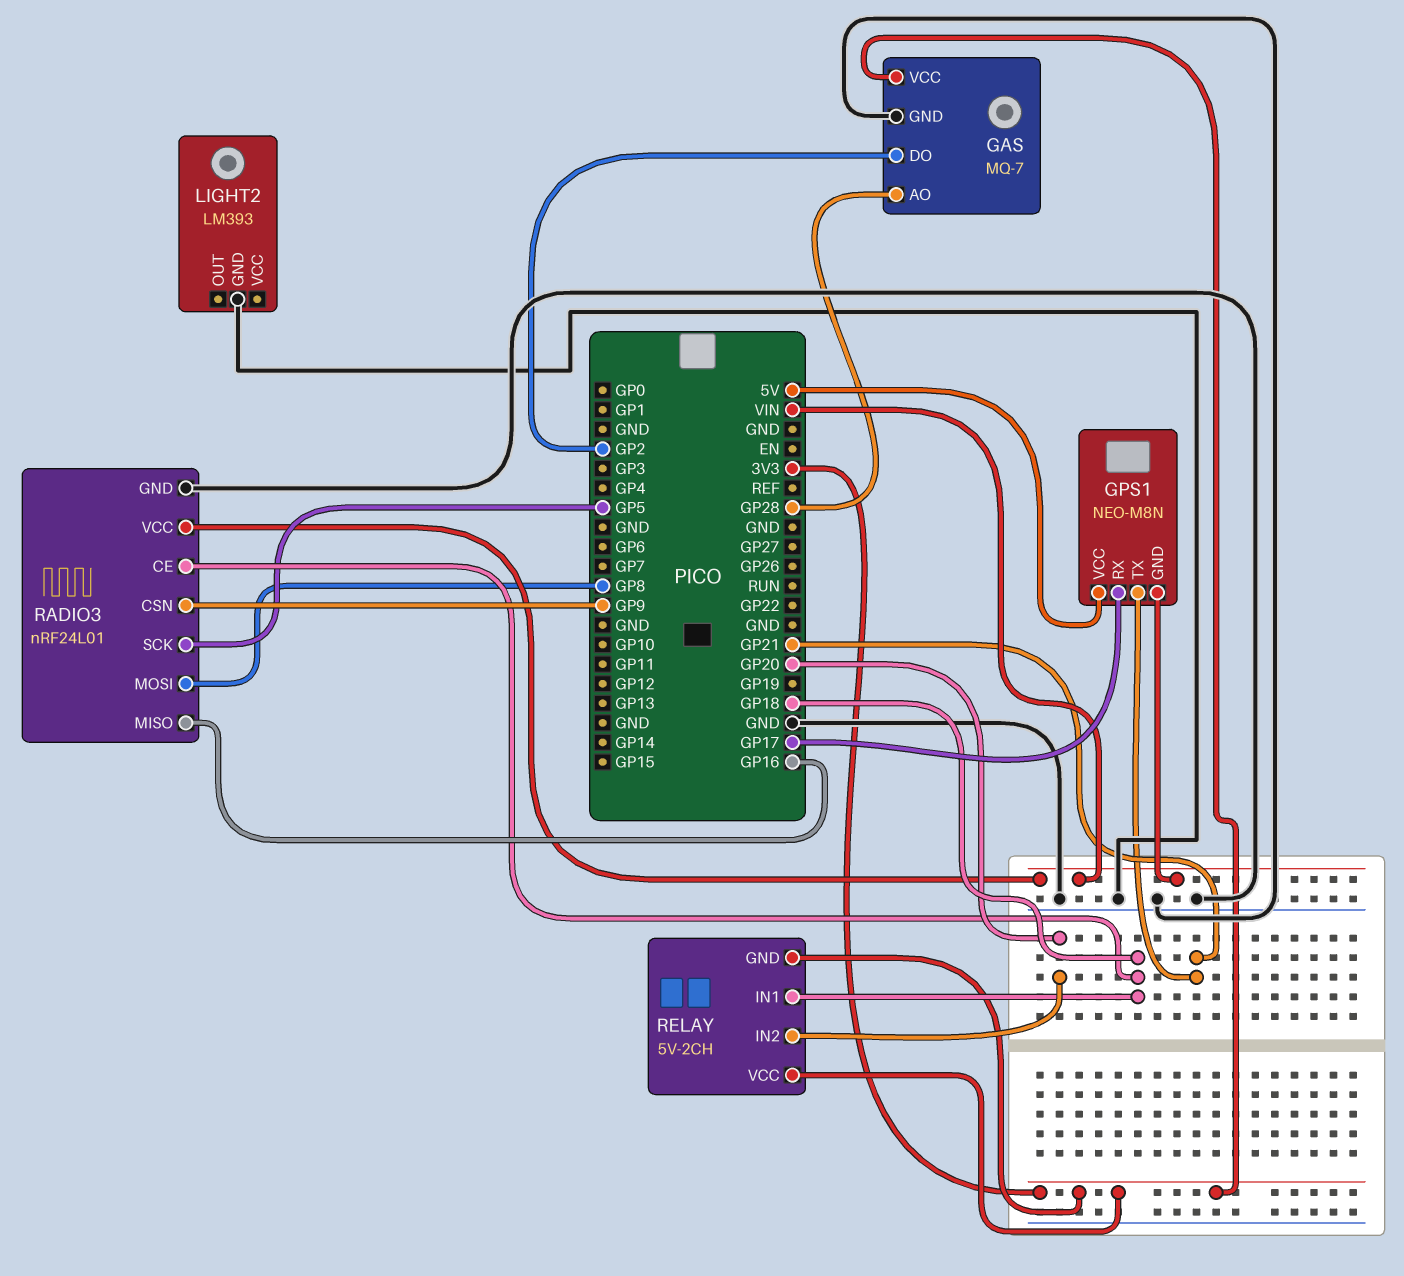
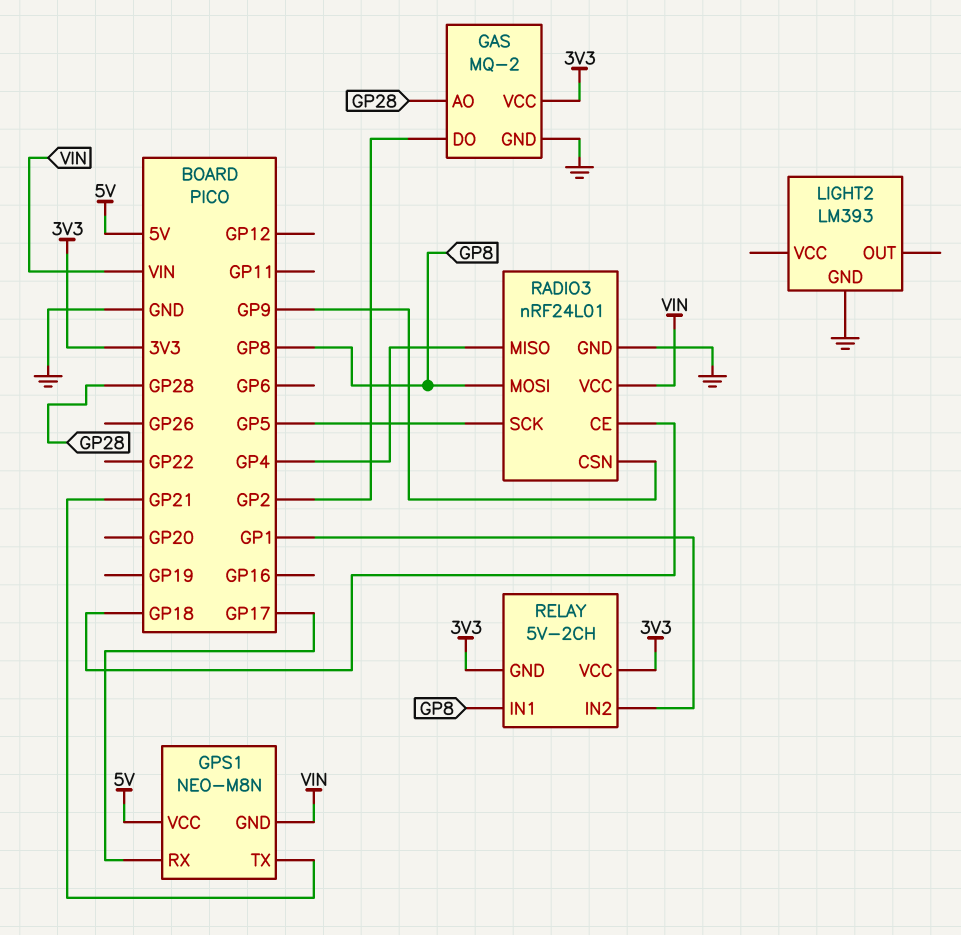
GAS: MQ-7 -> MQ-2
RADIO3 pin MISO: GP16 -> GP4
RELAY pin IN1: GP18 -> GP8
RELAY pin IN2: GP20 -> GP1

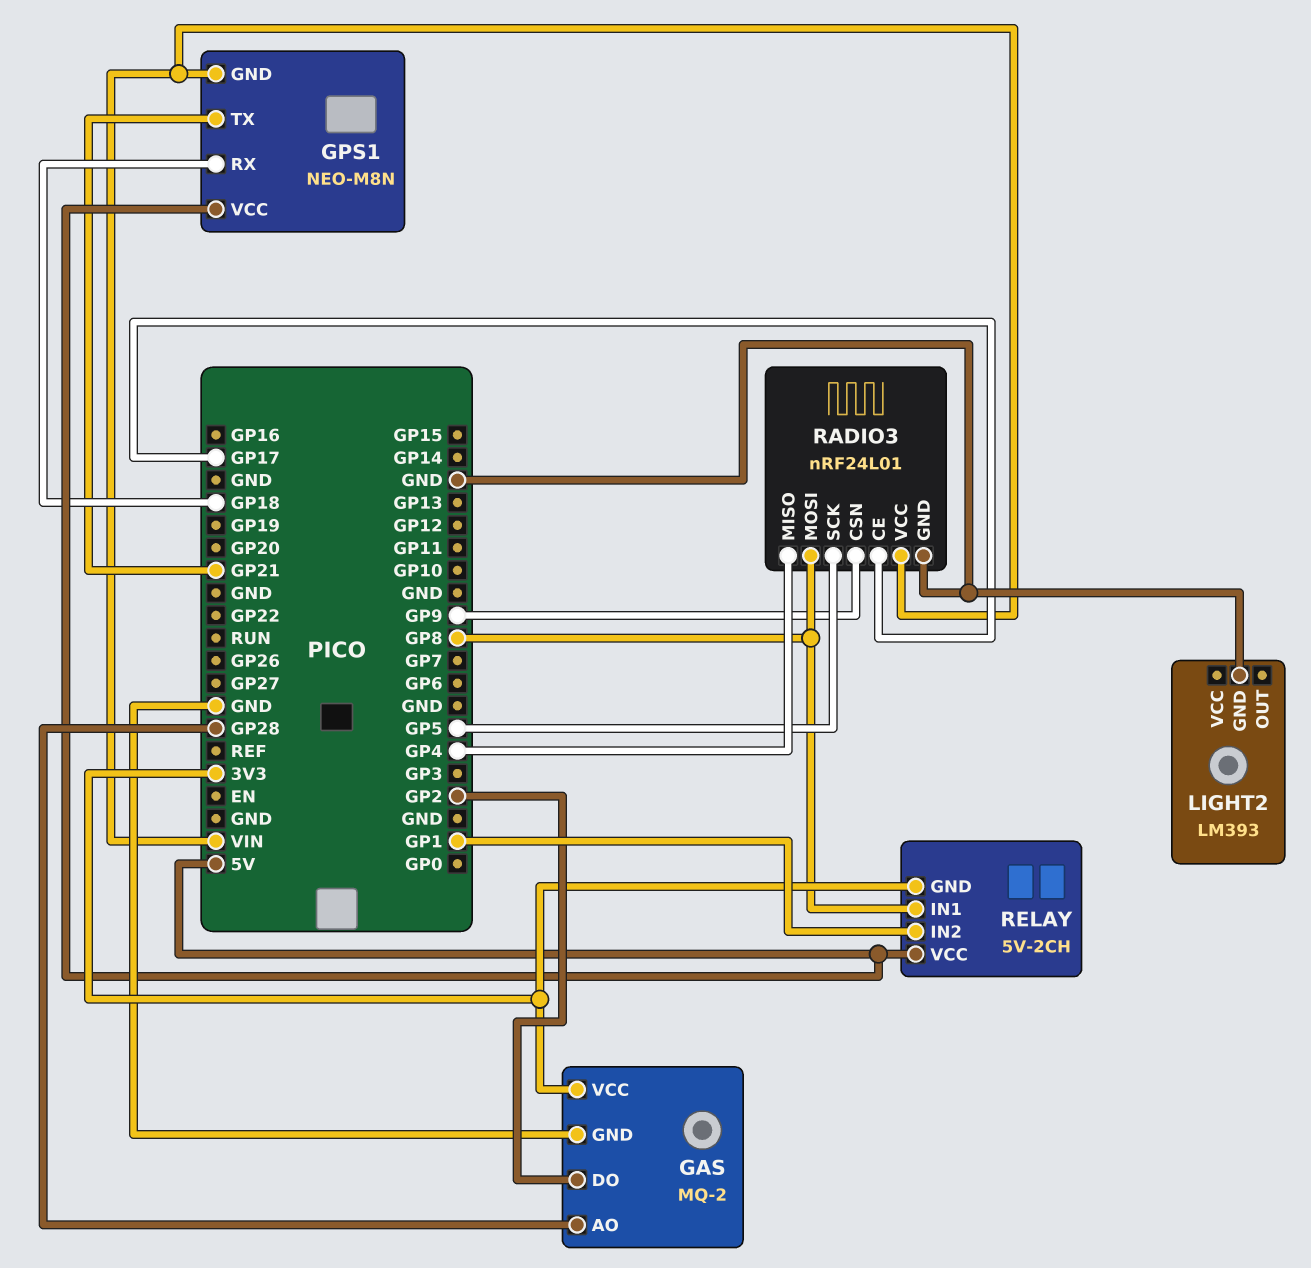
GPS1 pin RX: GP17 -> GP18
RADIO3 pin CE: GP18 -> GP17
RELAY pin VCC: 3V3 -> 5V

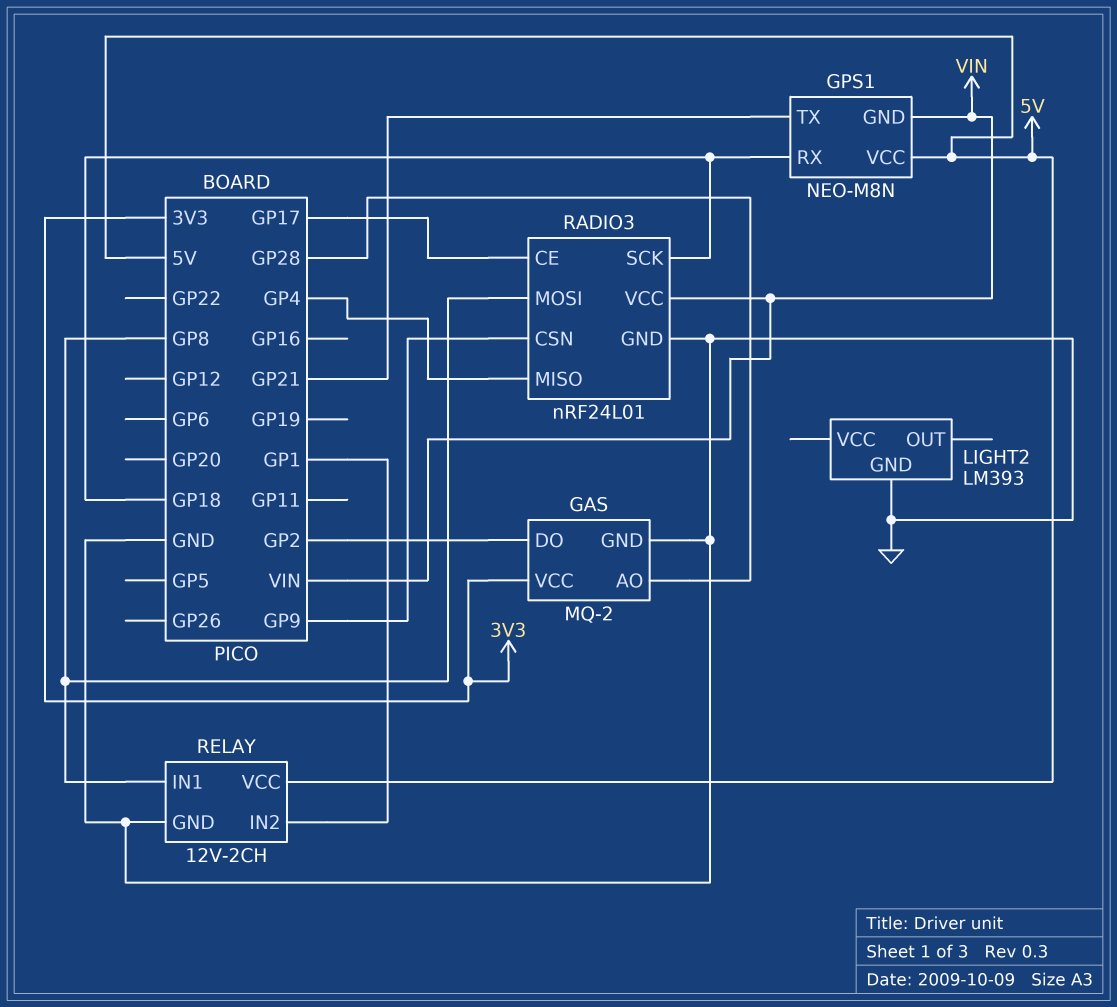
RADIO3 pin SCK: GP5 -> GP18
RELAY: 5V-2CH -> 12V-2CH
RELAY pin GND: 3V3 -> GND

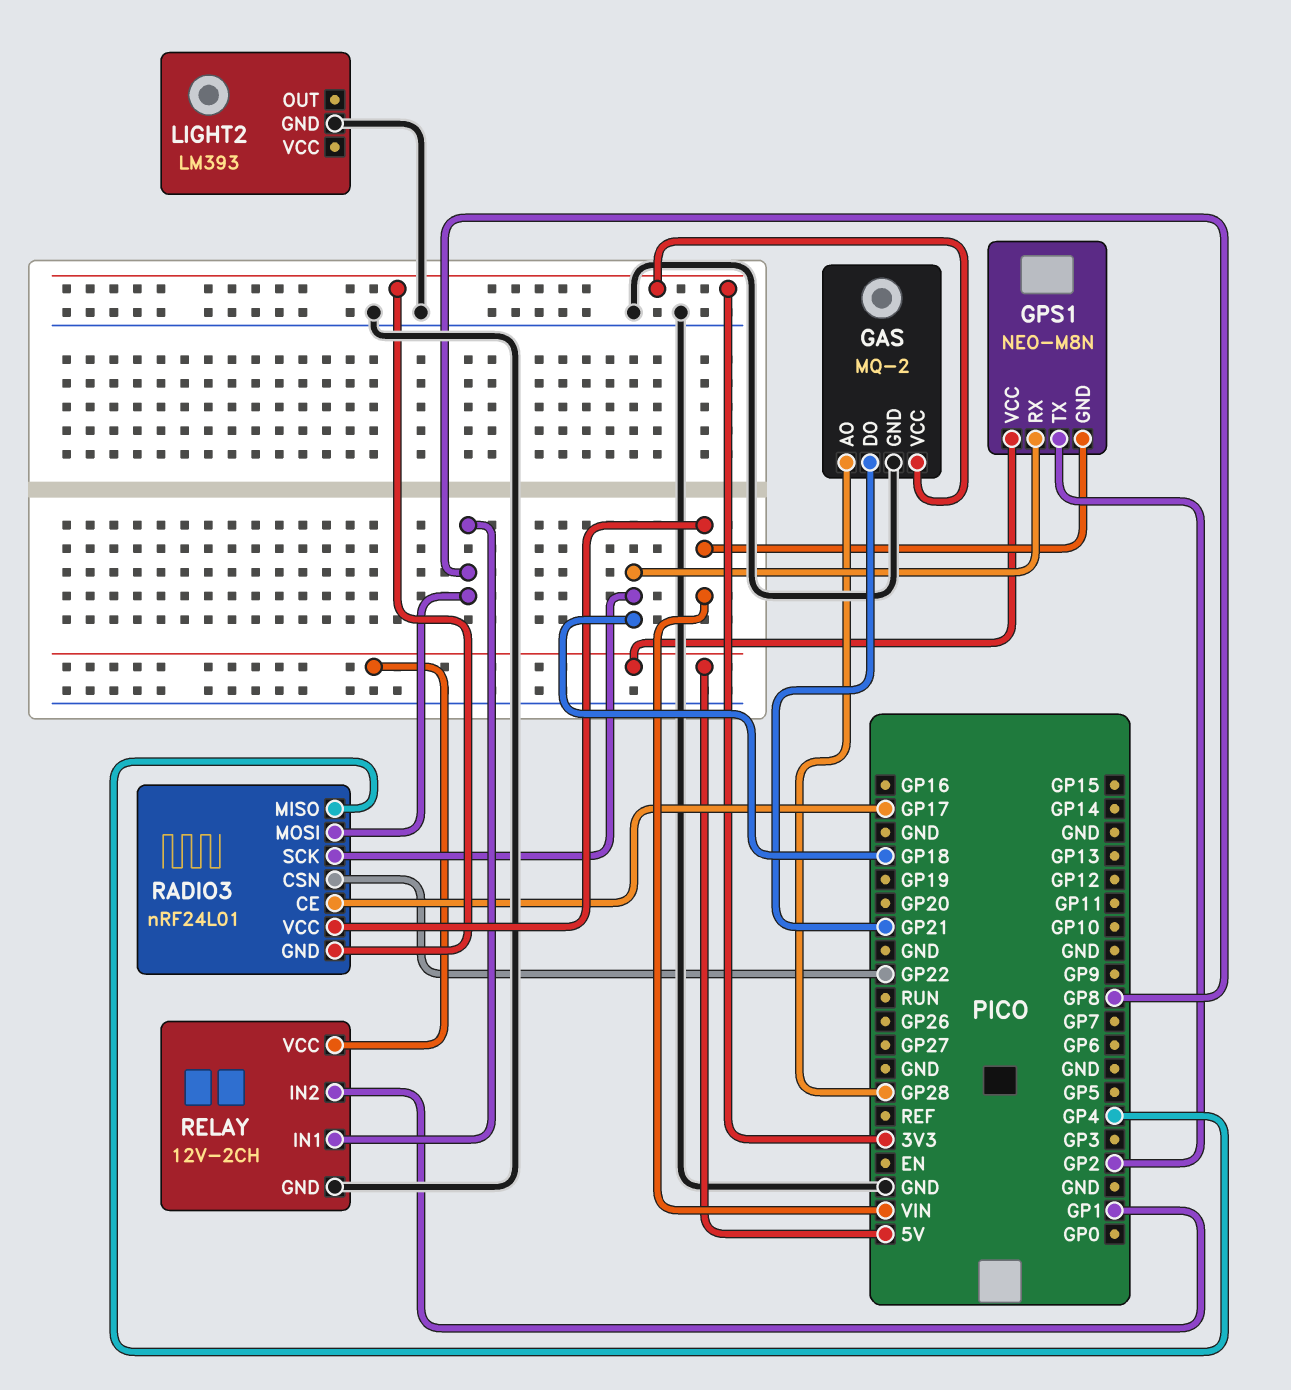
GAS pin DO: GP2 -> GP21
GPS1 pin TX: GP21 -> GP2
RADIO3 pin CSN: GP9 -> GP22
RADIO3 pin GND: GND -> 3V3

